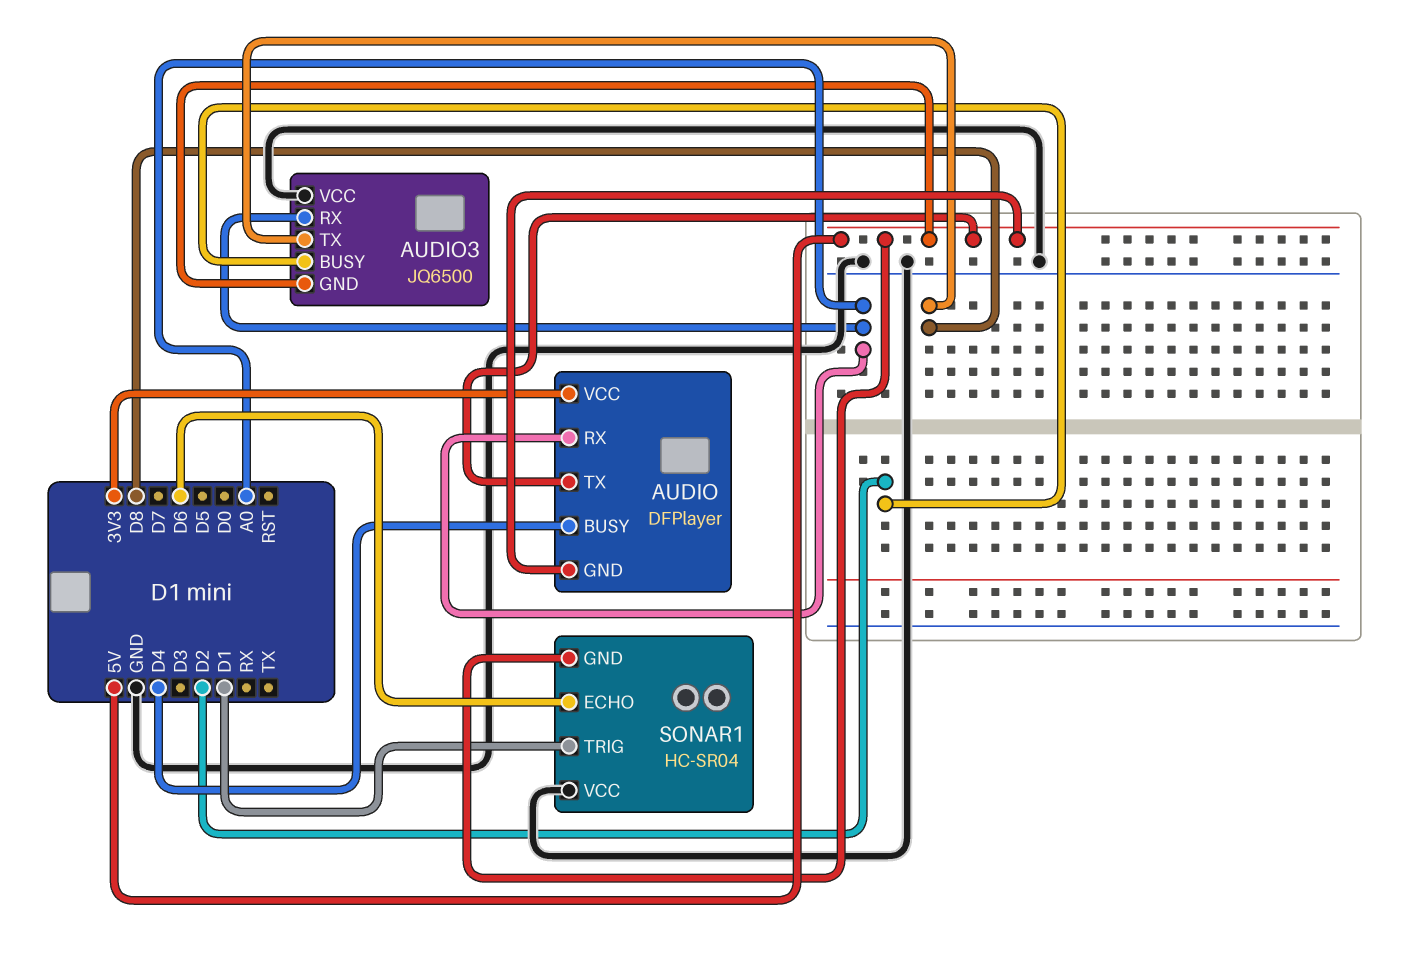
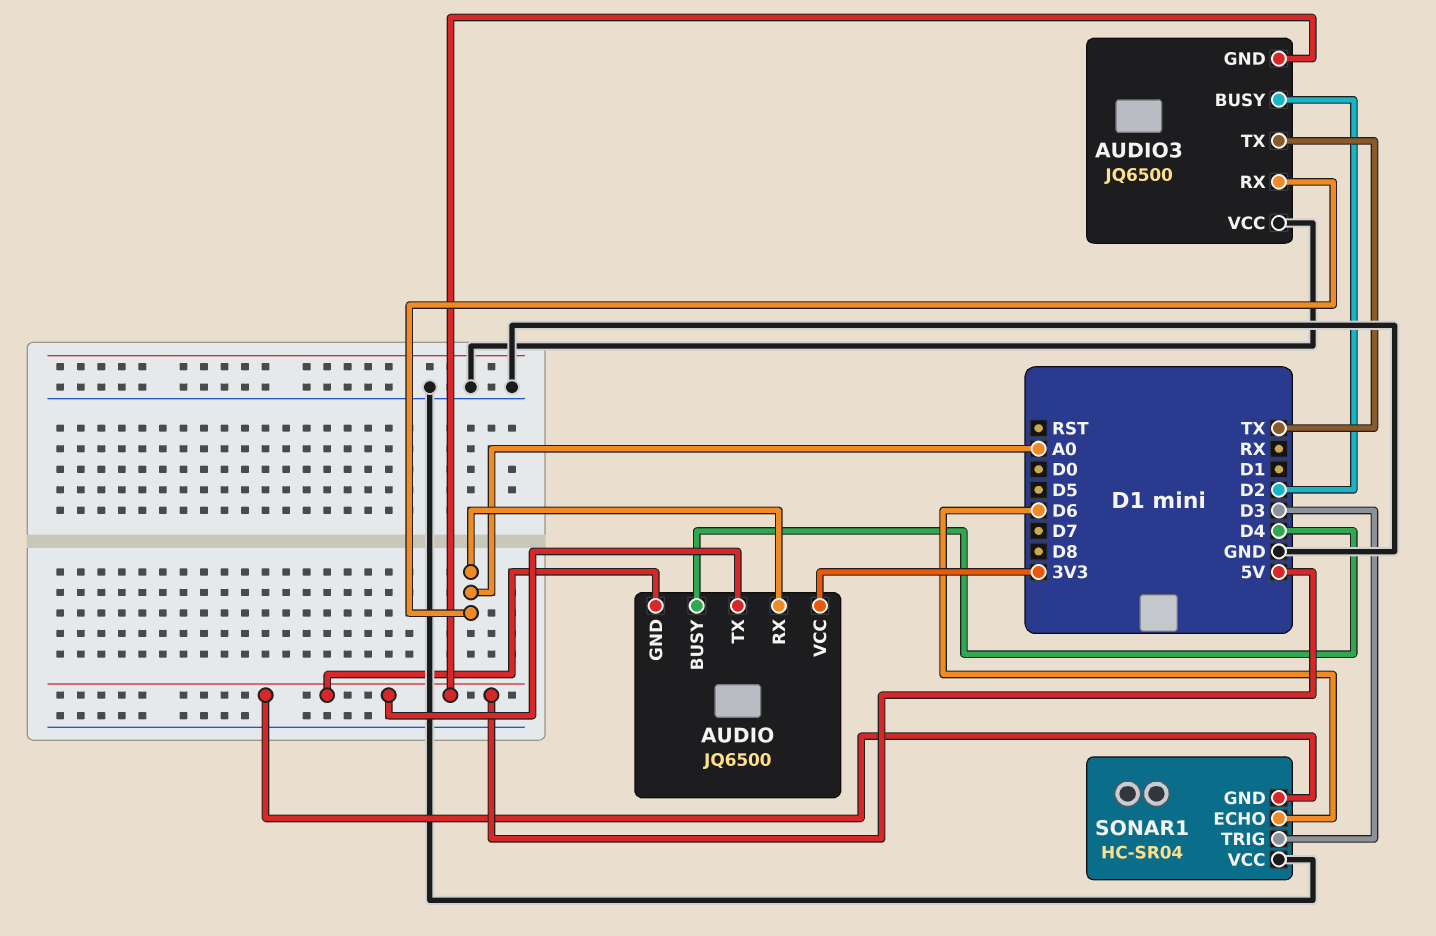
AUDIO: DFPlayer -> JQ6500
AUDIO3 pin TX: D8 -> TX
SONAR1 pin TRIG: D1 -> D3

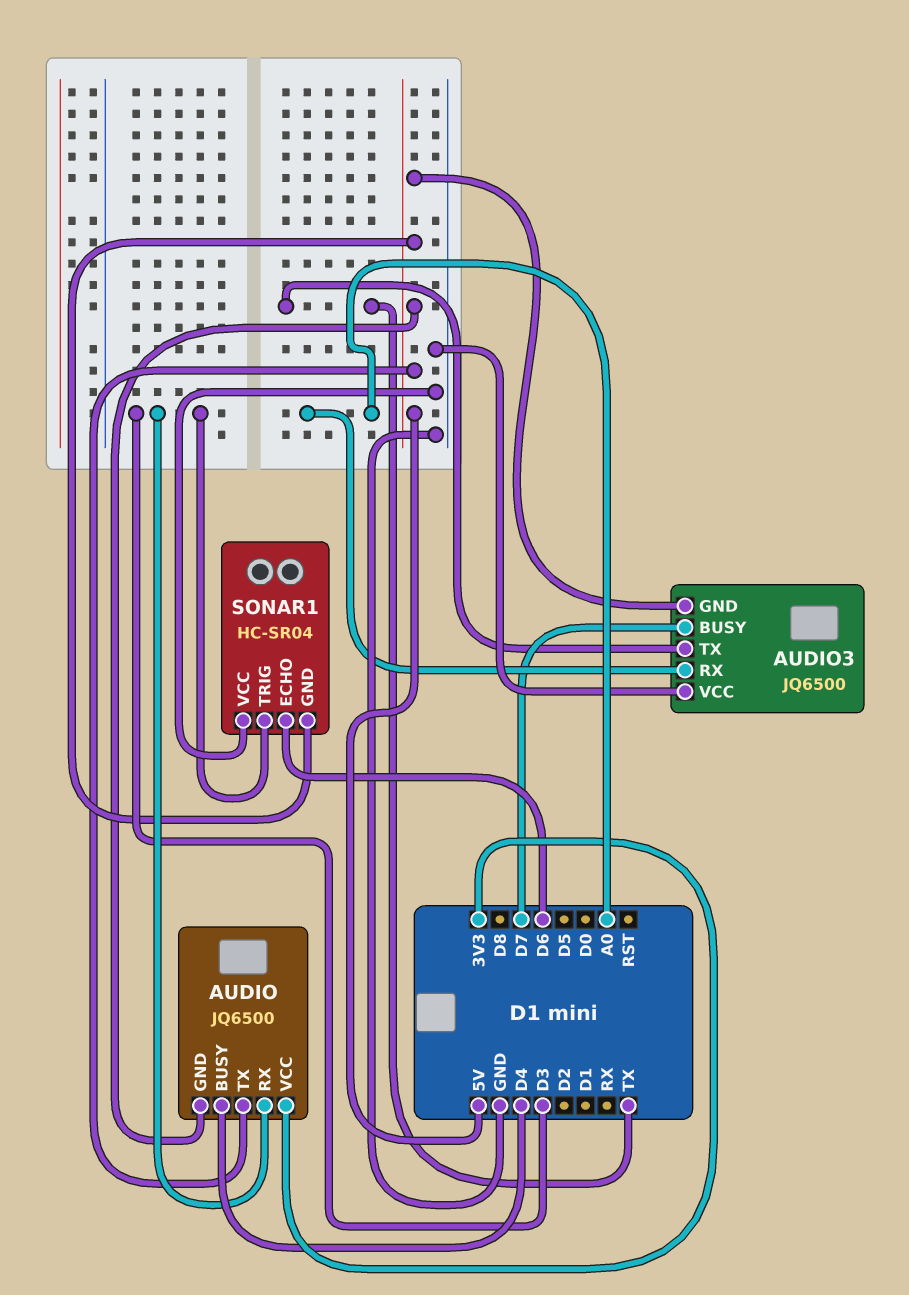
AUDIO pin RX: A0 -> D3
AUDIO3 pin BUSY: D2 -> D7

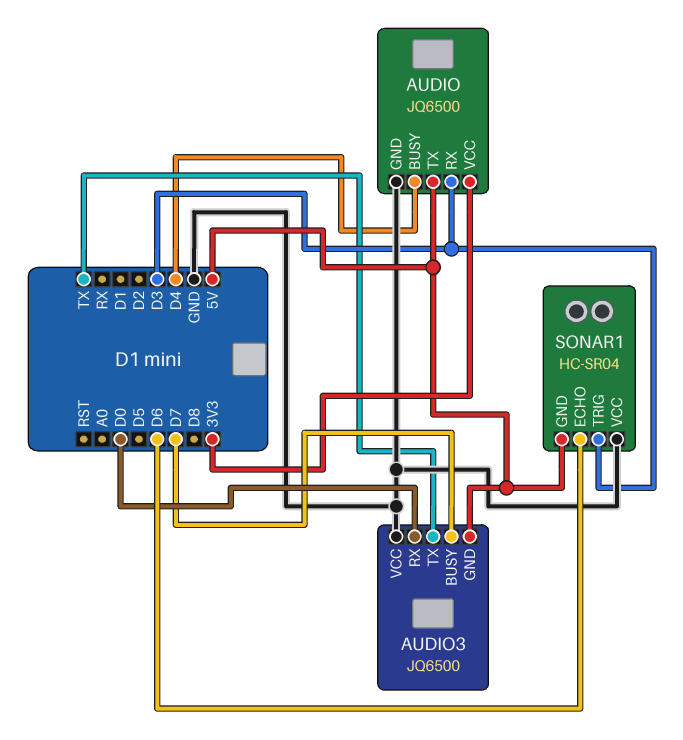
AUDIO pin GND: 5V -> GND
AUDIO3 pin RX: A0 -> D0

